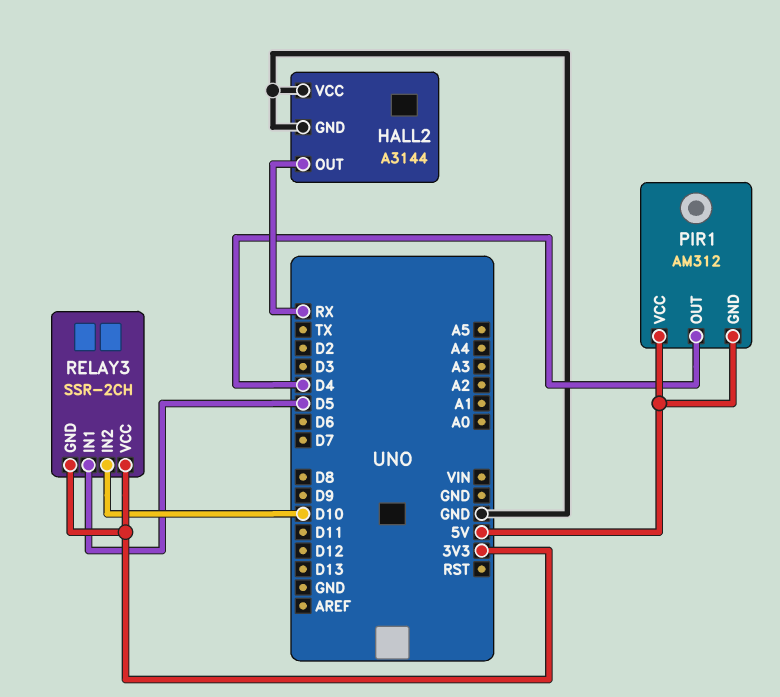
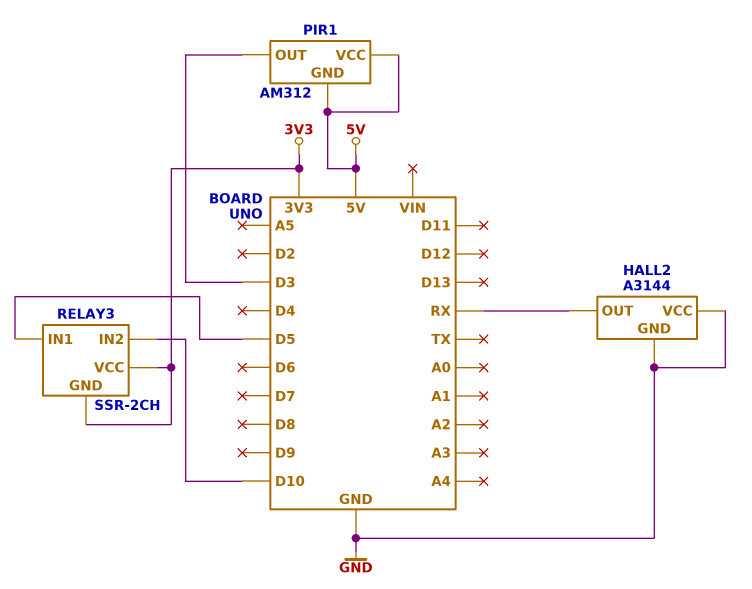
PIR1 pin OUT: D4 -> D3

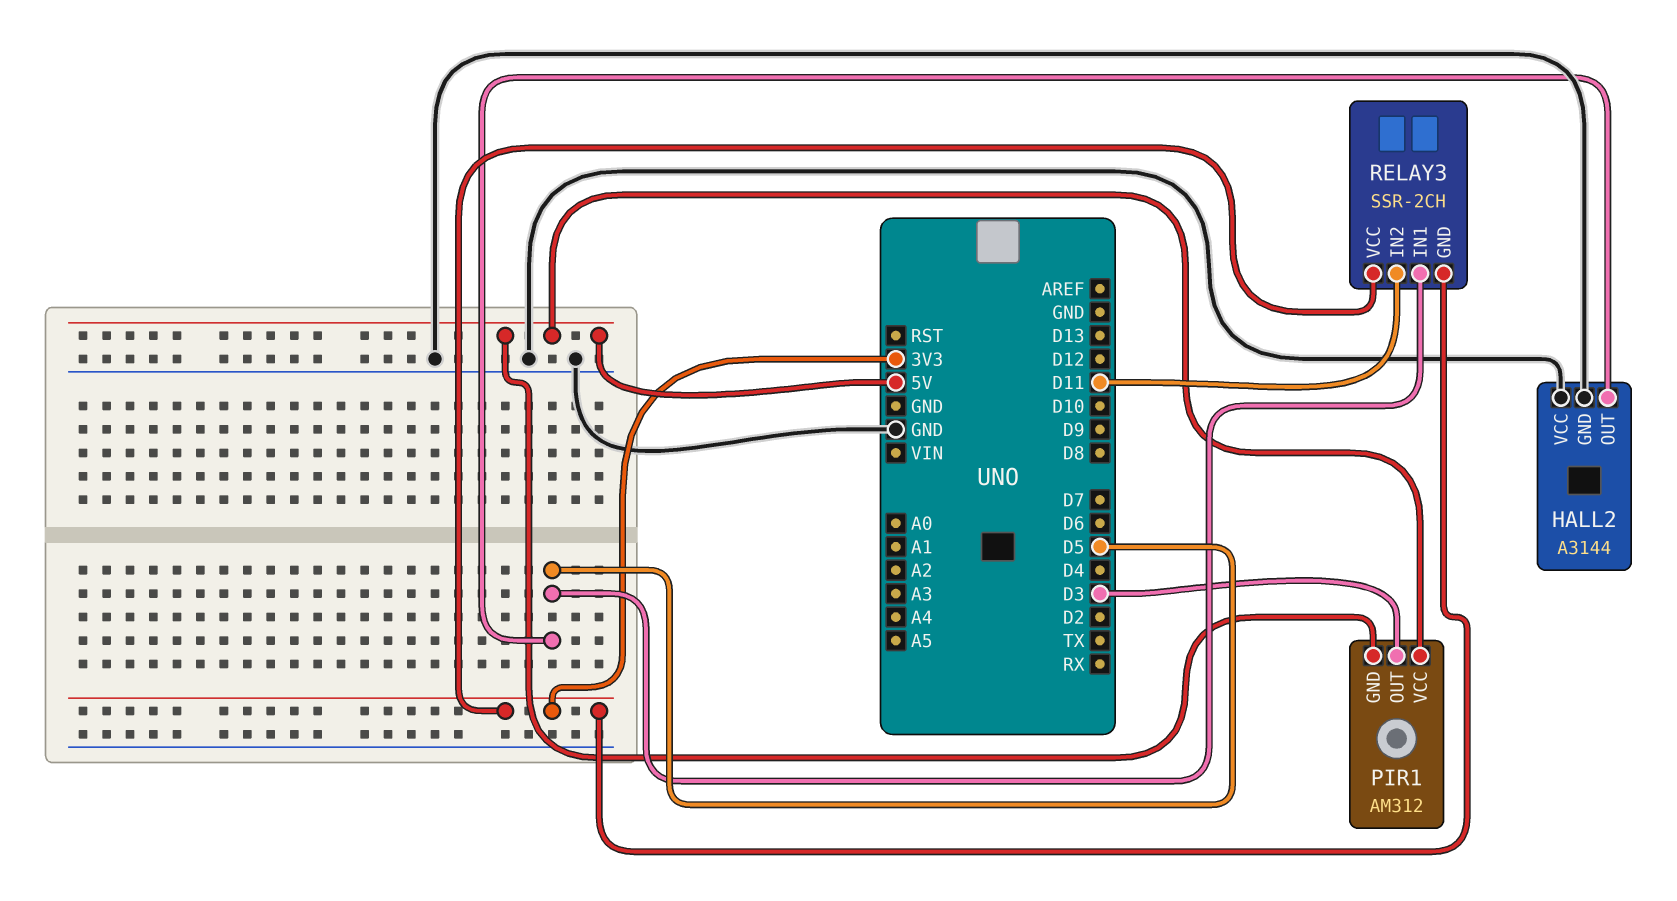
HALL2 pin OUT: RX -> D5
RELAY3 pin IN2: D10 -> D11

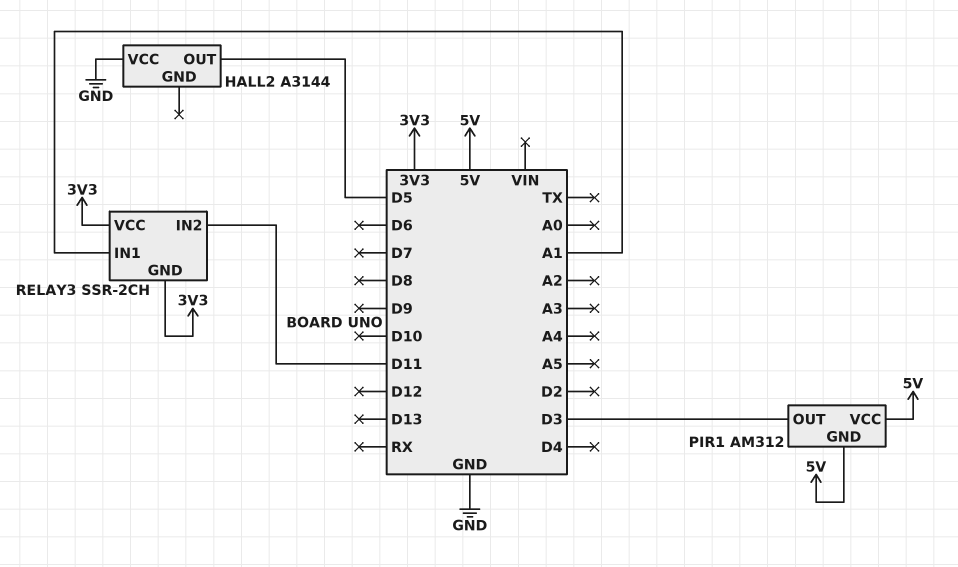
HALL2 pin GND: GND -> none
RELAY3 pin IN1: D5 -> A1

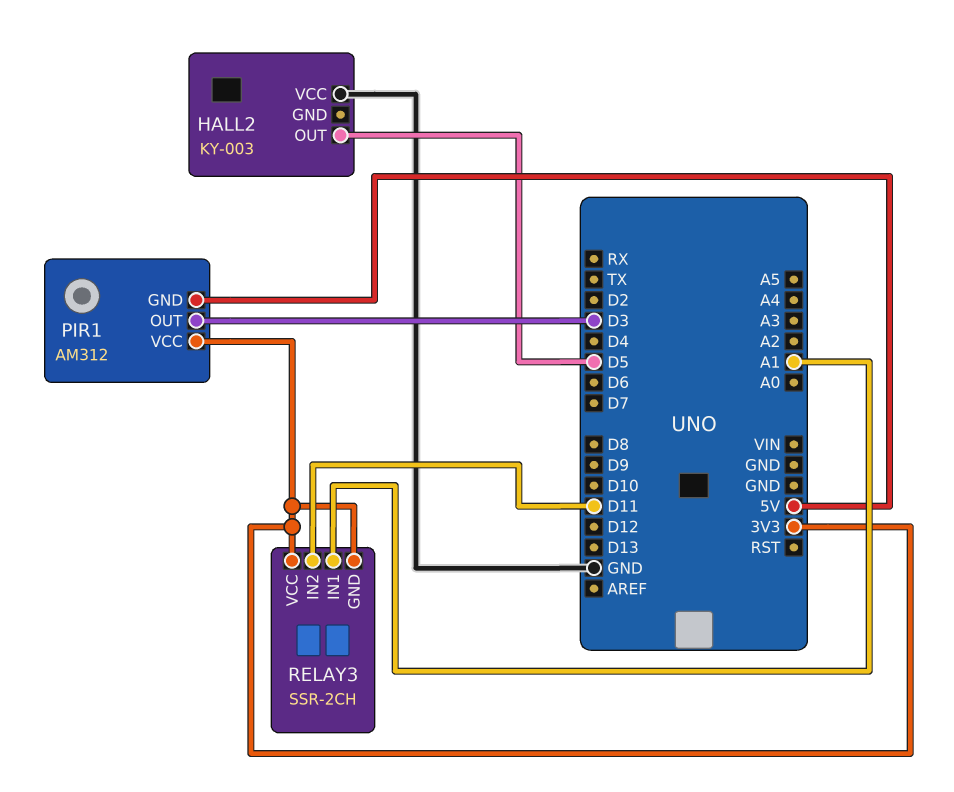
HALL2: A3144 -> KY-003
PIR1 pin VCC: 5V -> 3V3

